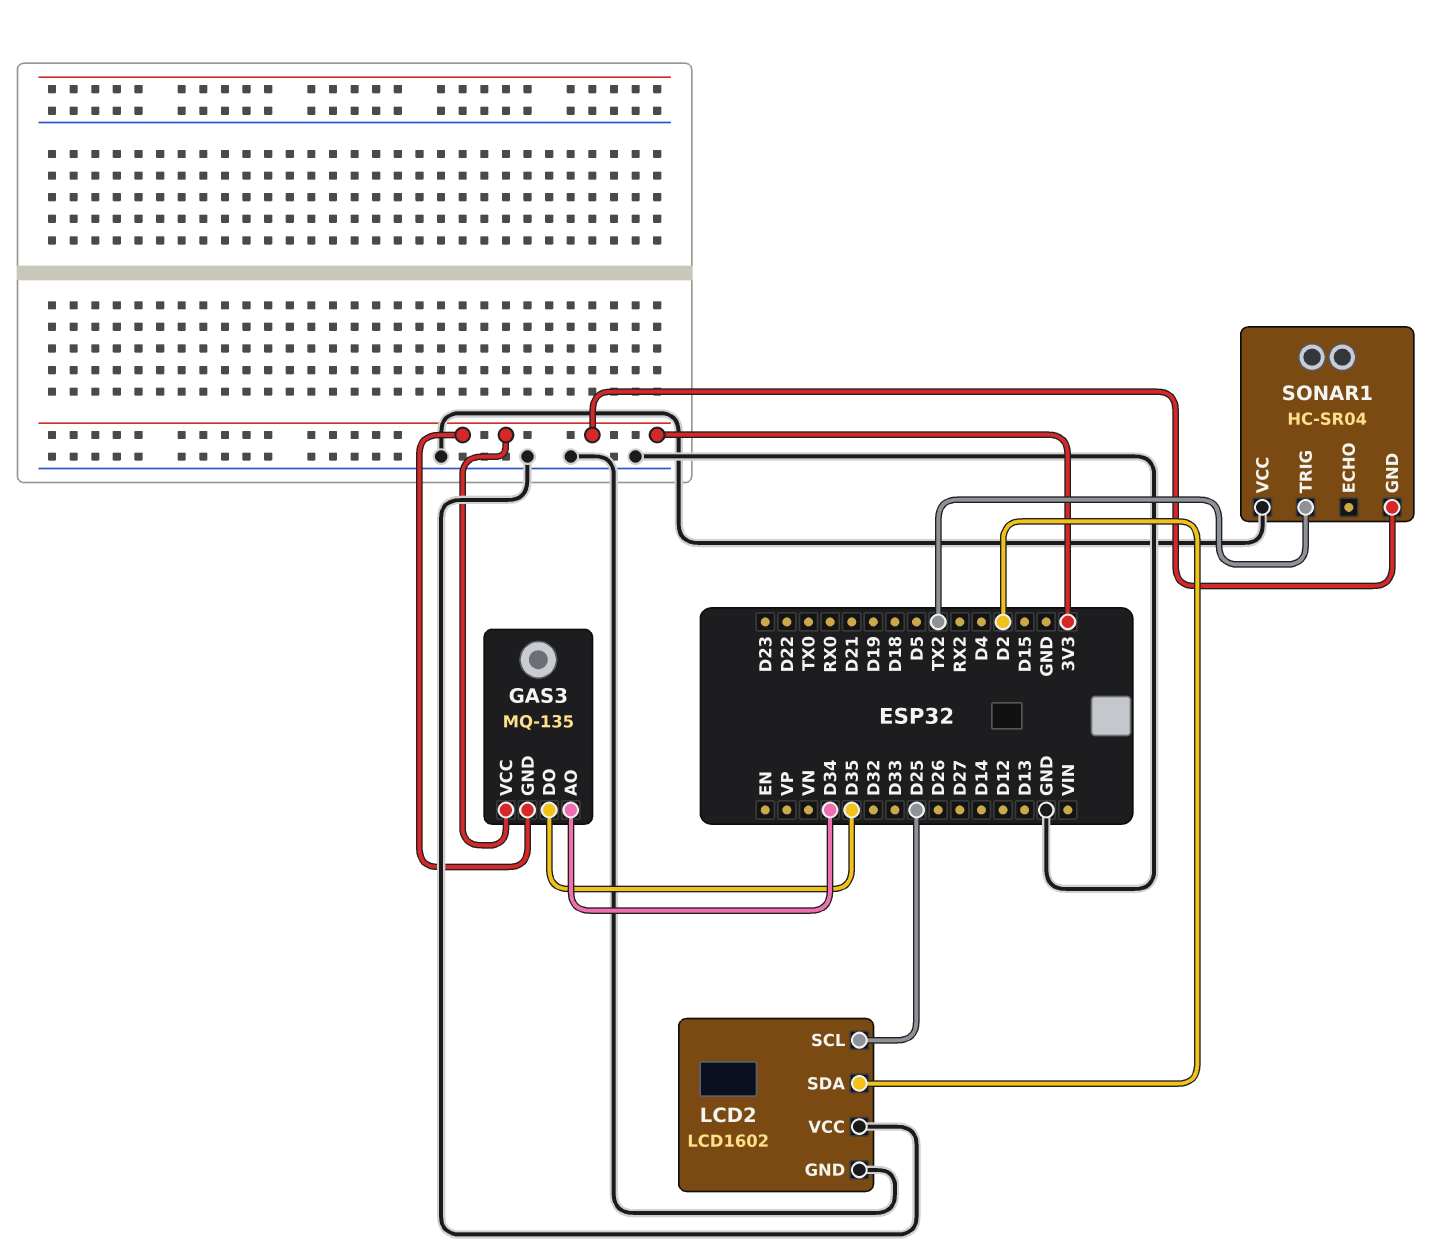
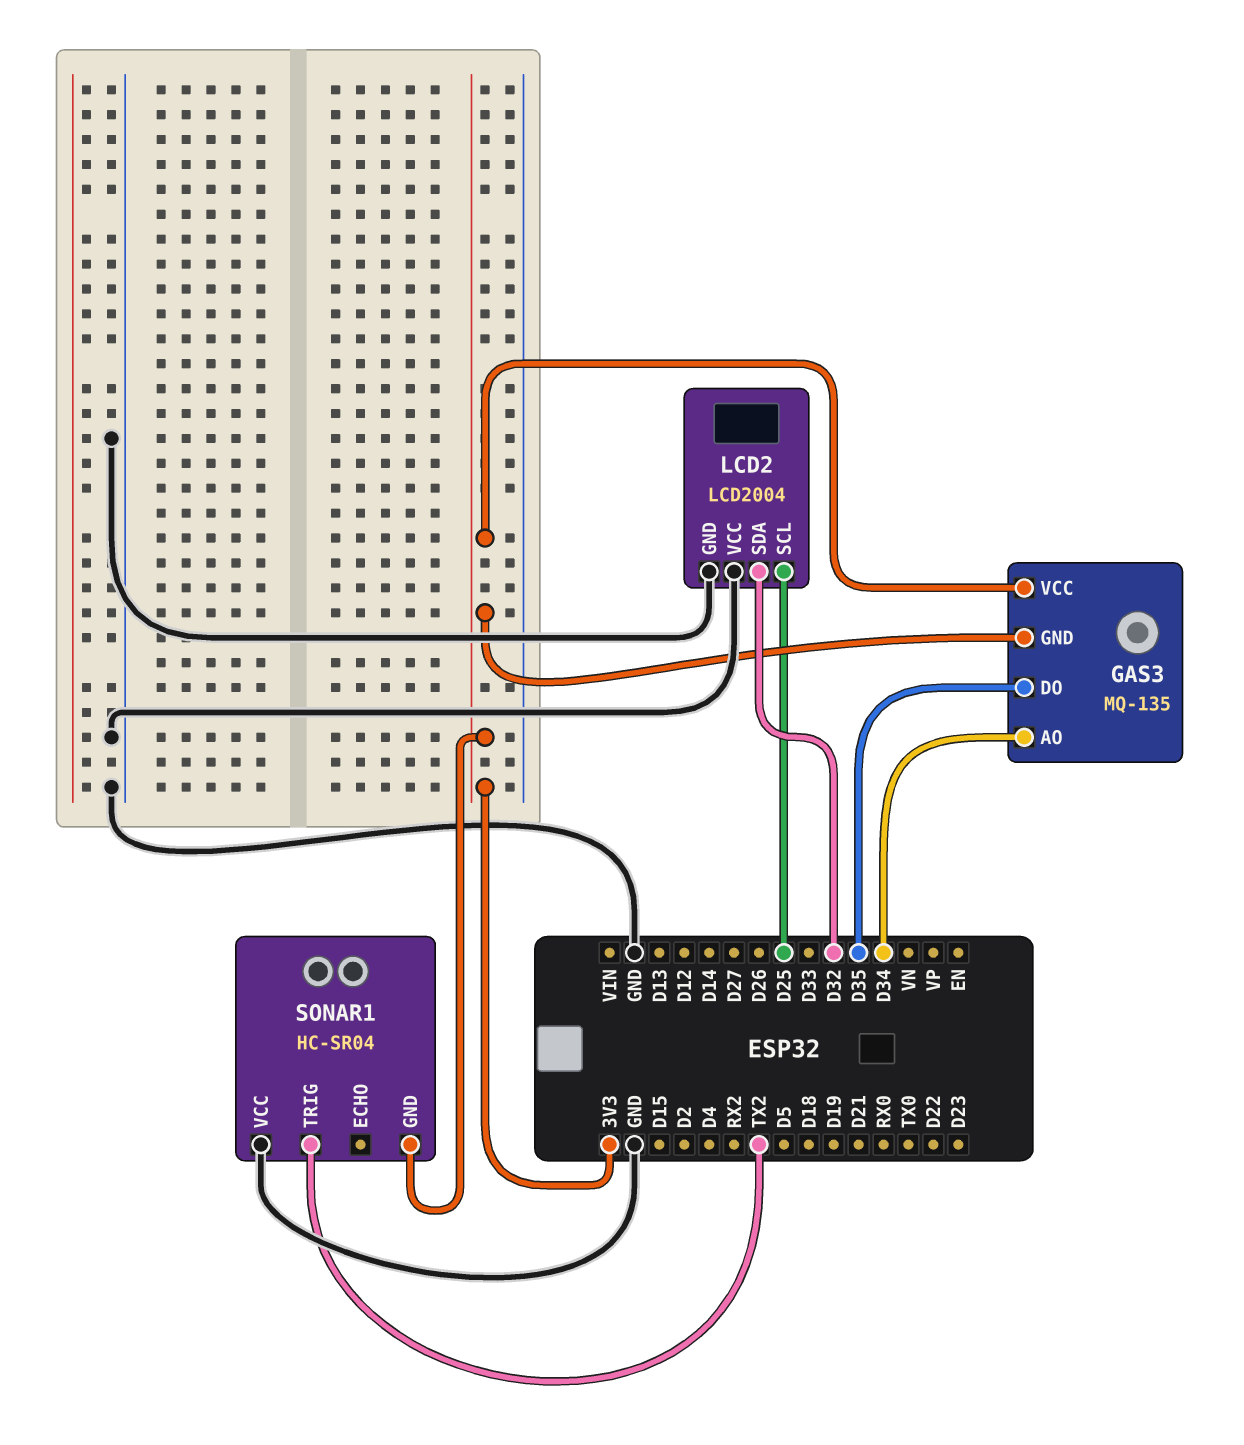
LCD2: LCD1602 -> LCD2004
LCD2 pin SDA: D2 -> D32

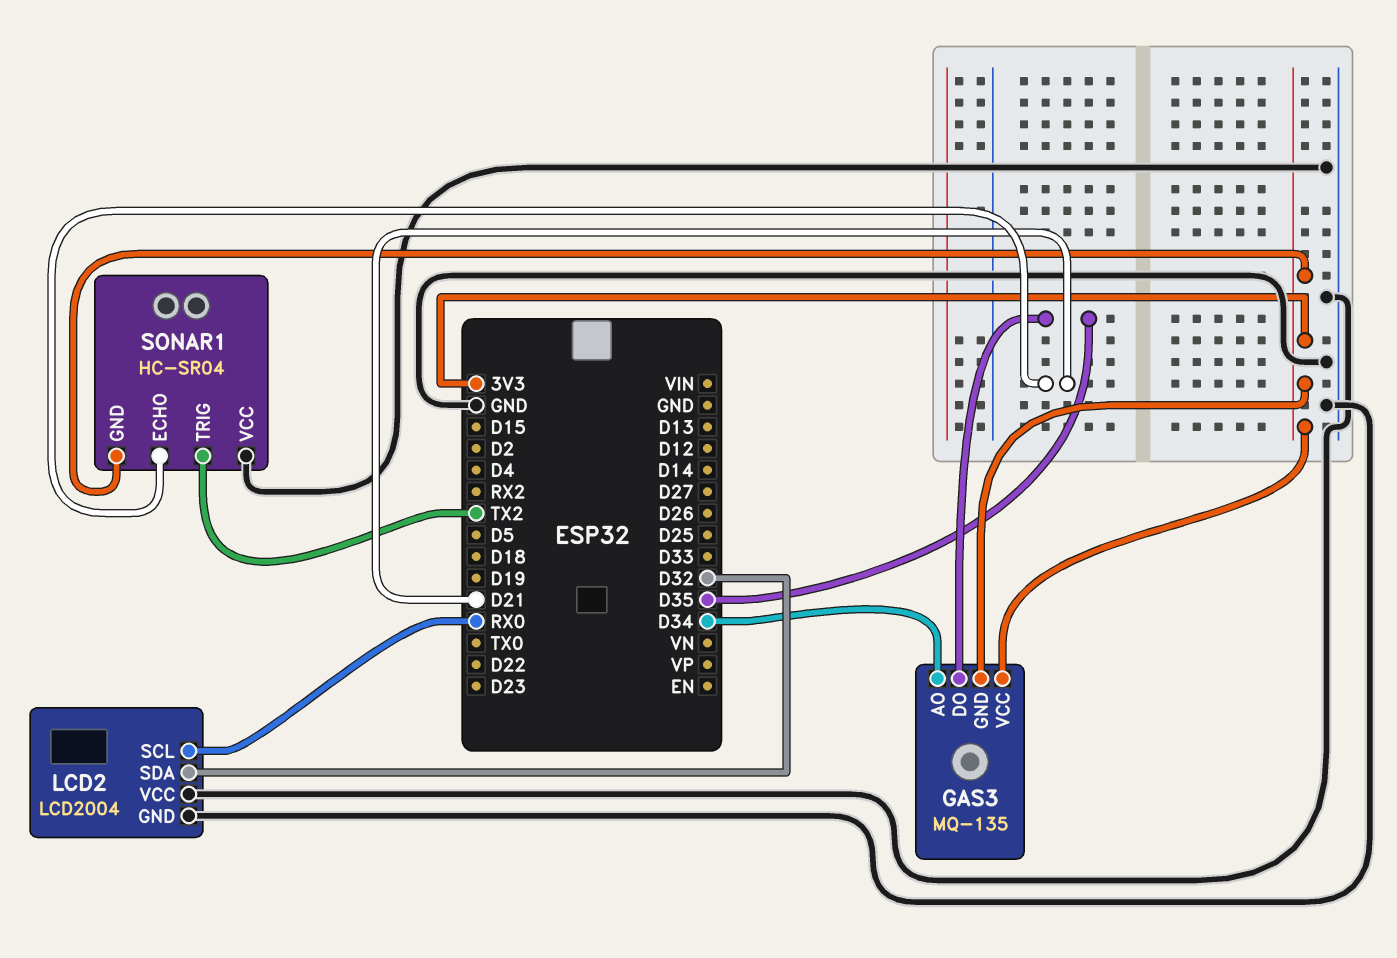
LCD2 pin SCL: D25 -> RX0
SONAR1 pin ECHO: none -> D21

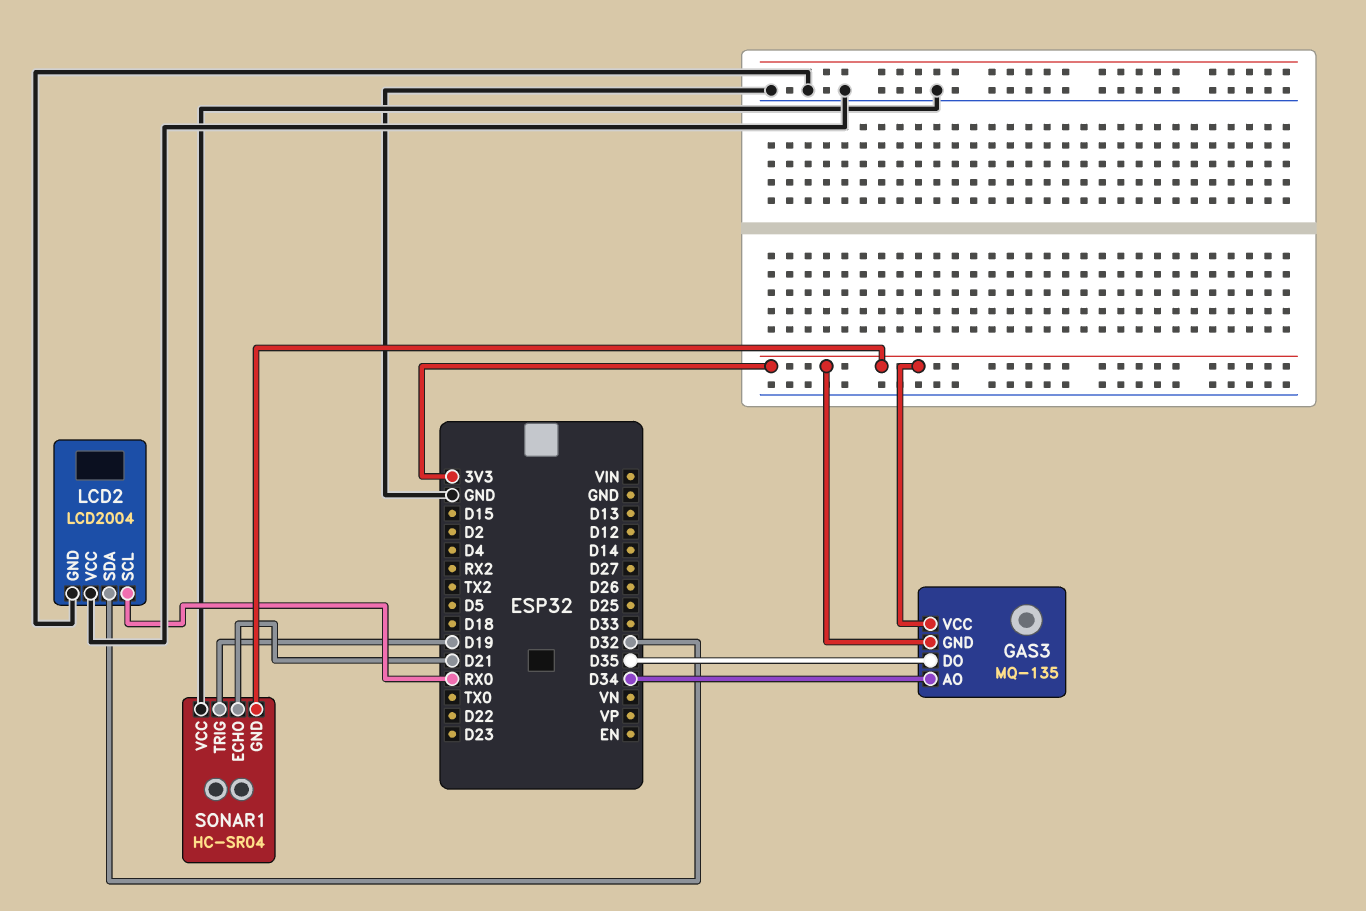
SONAR1 pin TRIG: TX2 -> D19

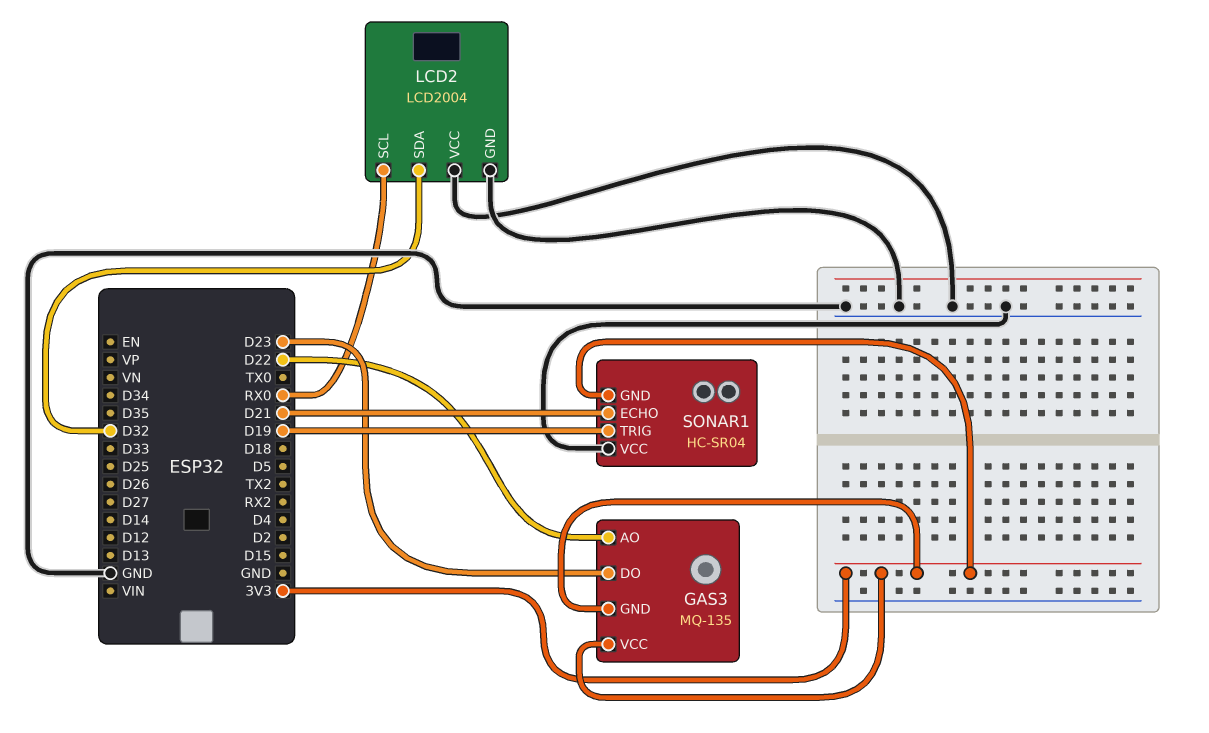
GAS3 pin AO: D34 -> D22
GAS3 pin DO: D35 -> D23

